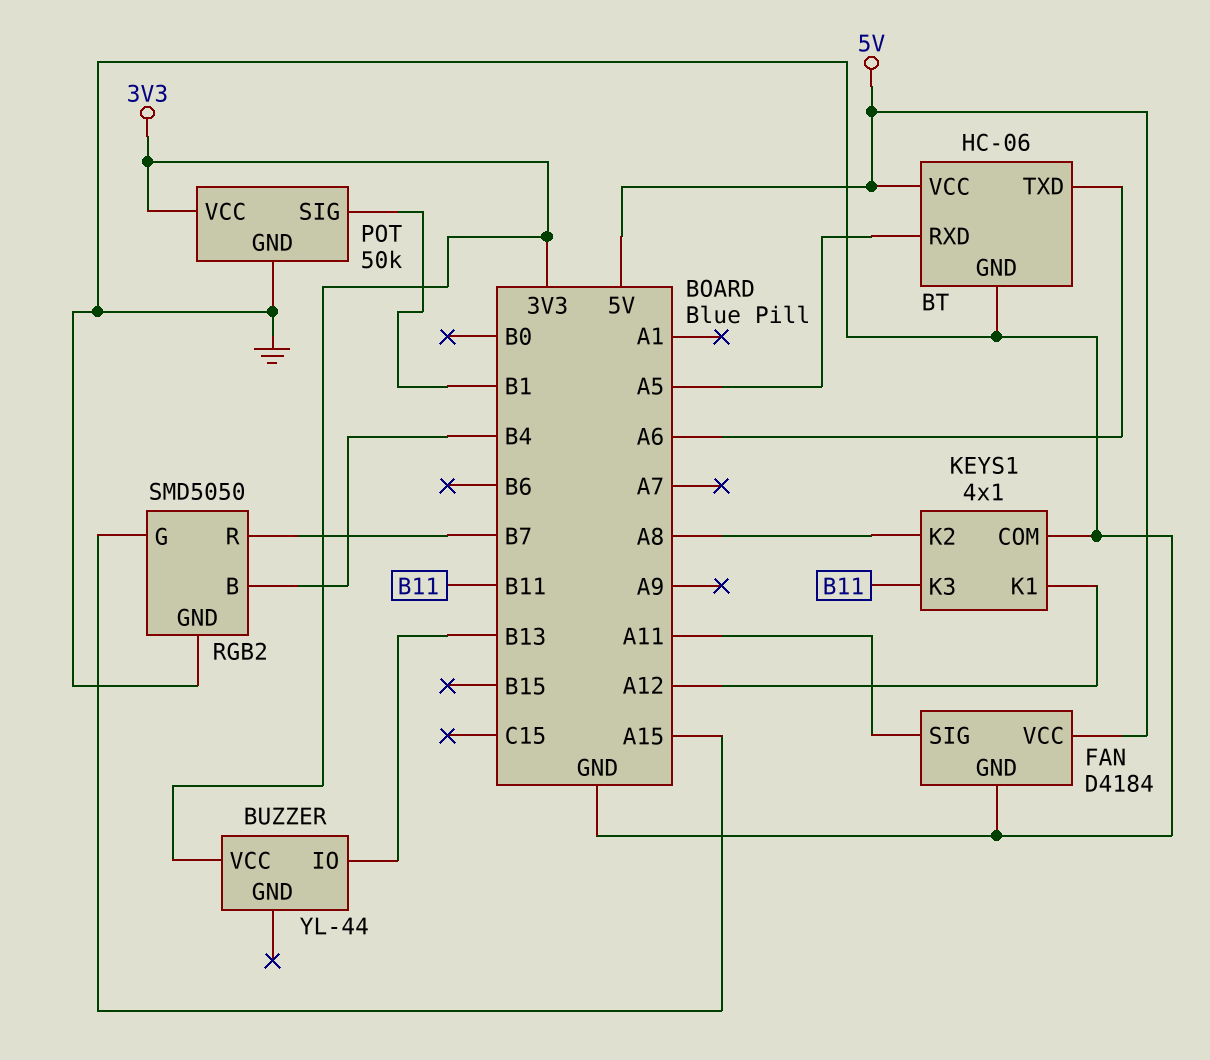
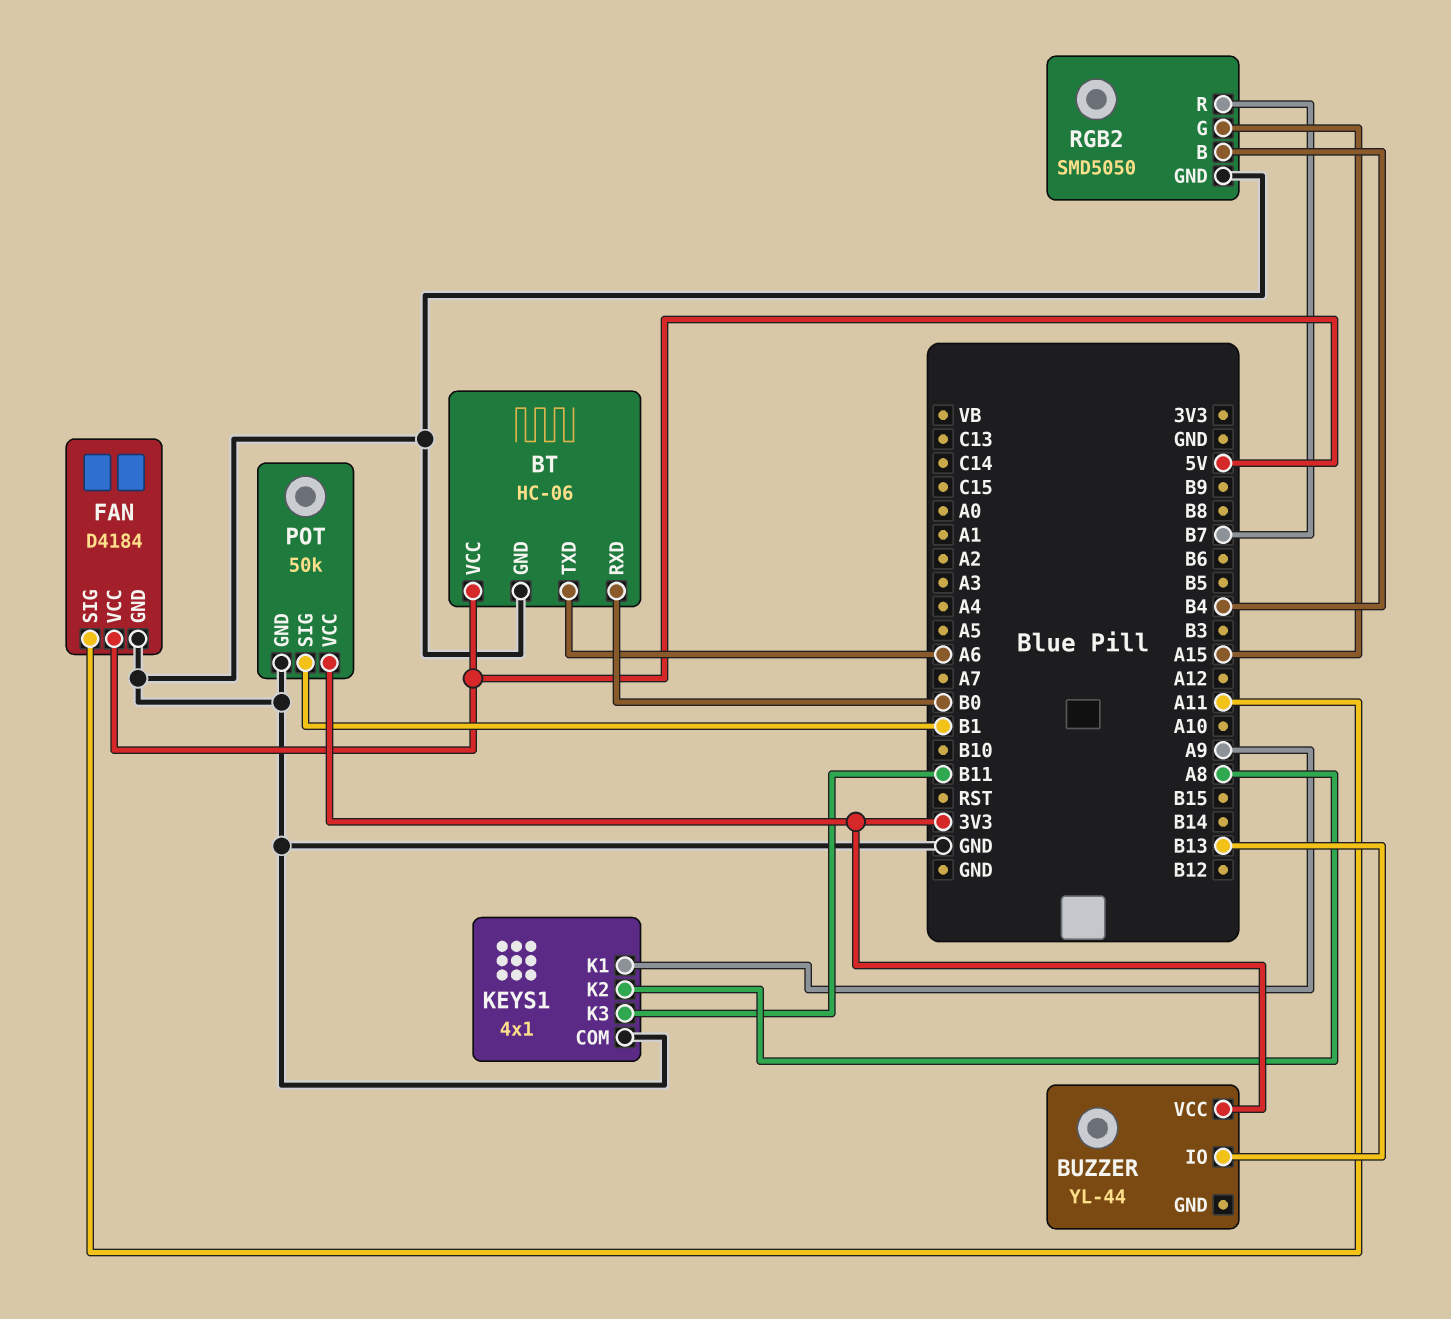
BT pin RXD: A5 -> B0
KEYS1 pin K1: A12 -> A9

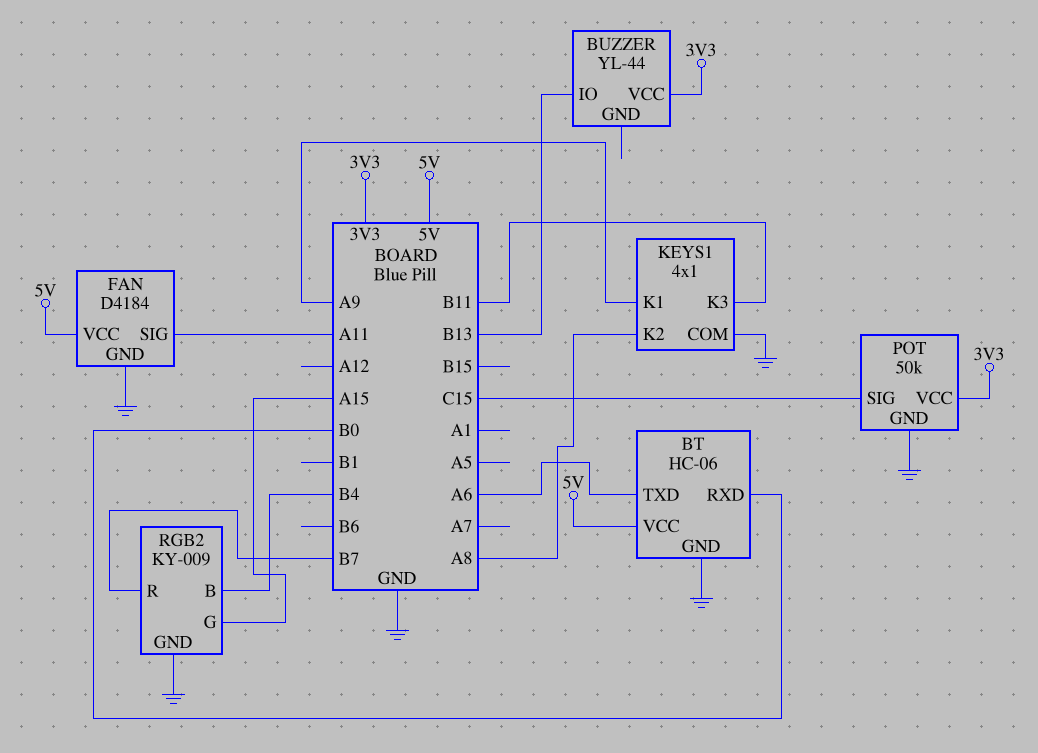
POT pin SIG: B1 -> C15
RGB2: SMD5050 -> KY-009

